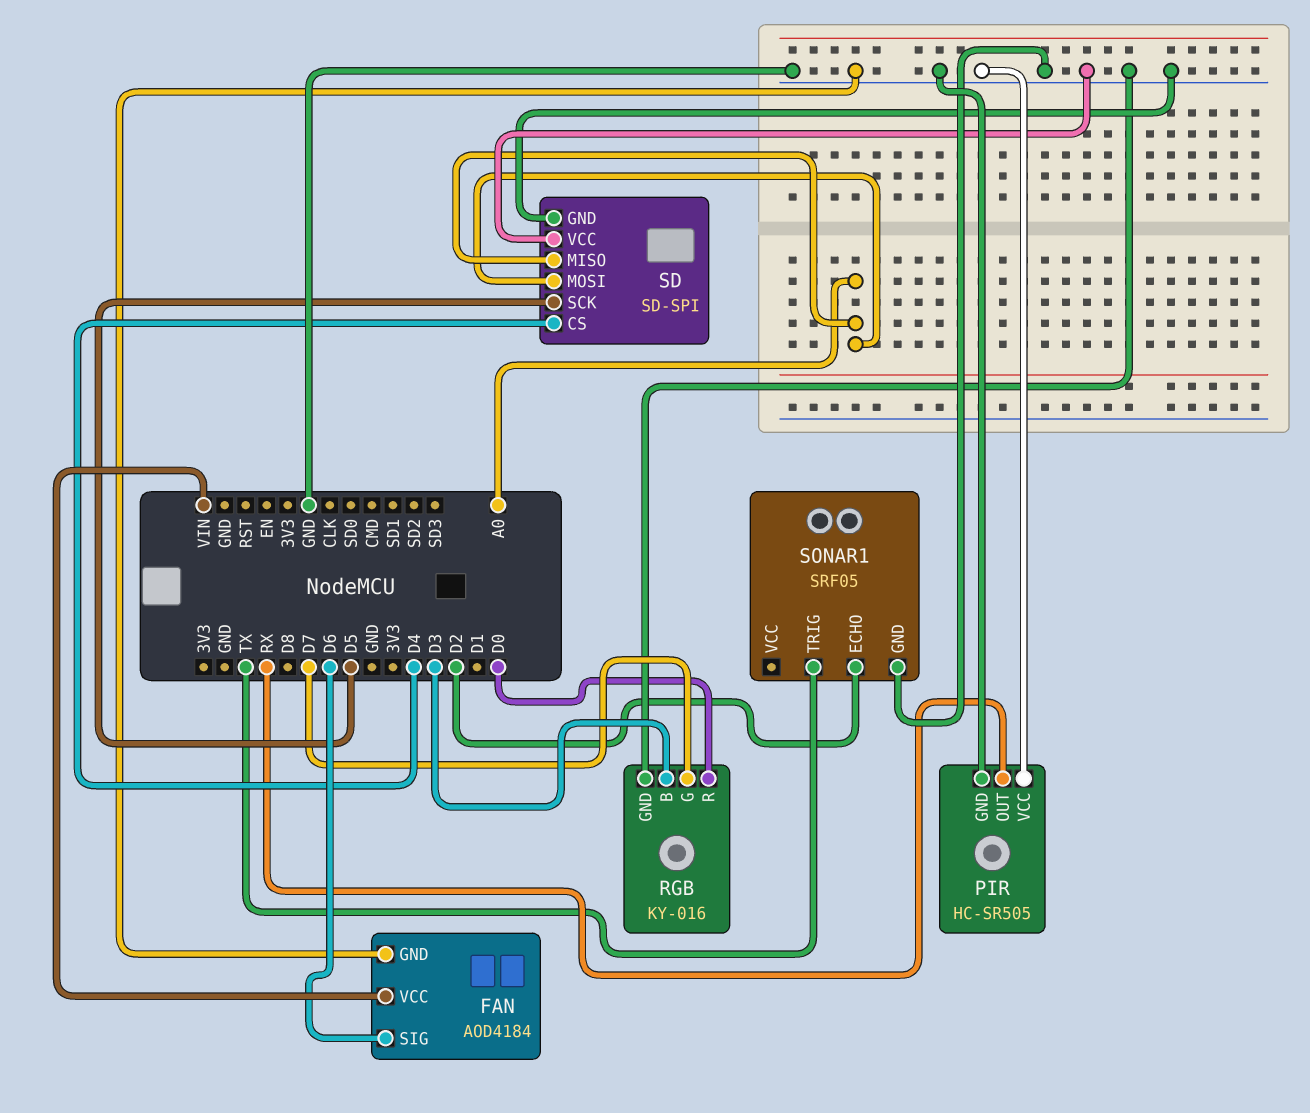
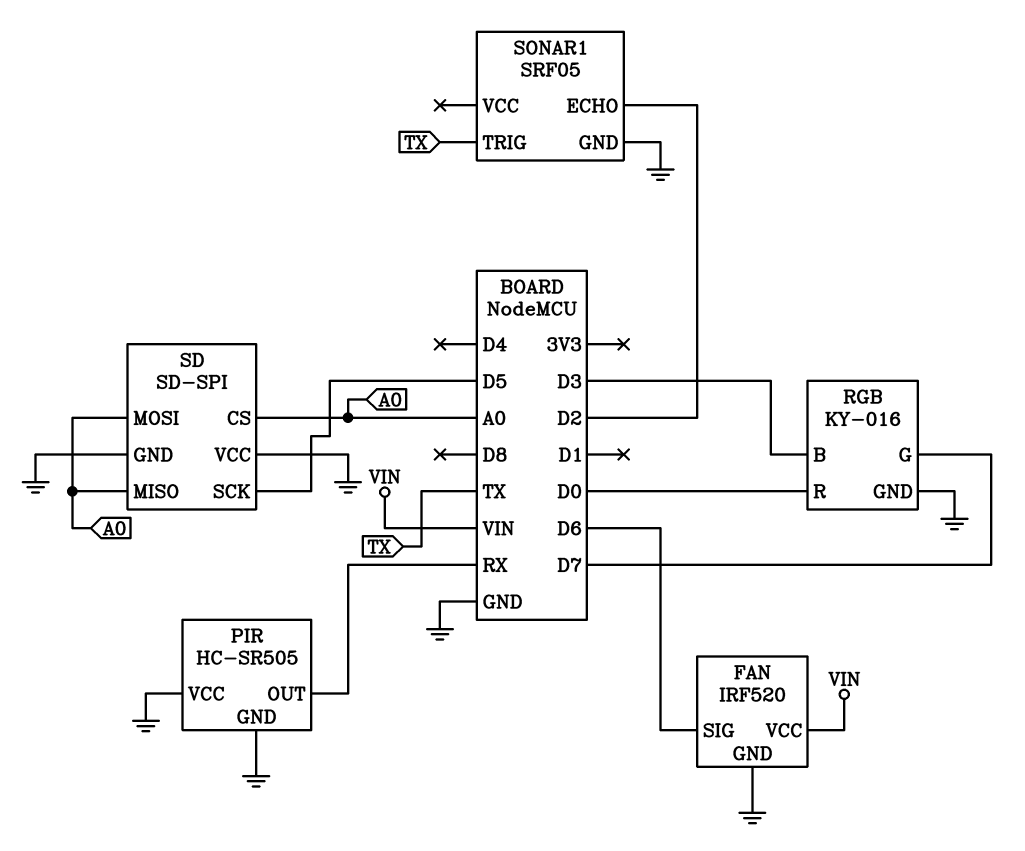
FAN: AOD4184 -> IRF520
SD pin CS: D4 -> A0

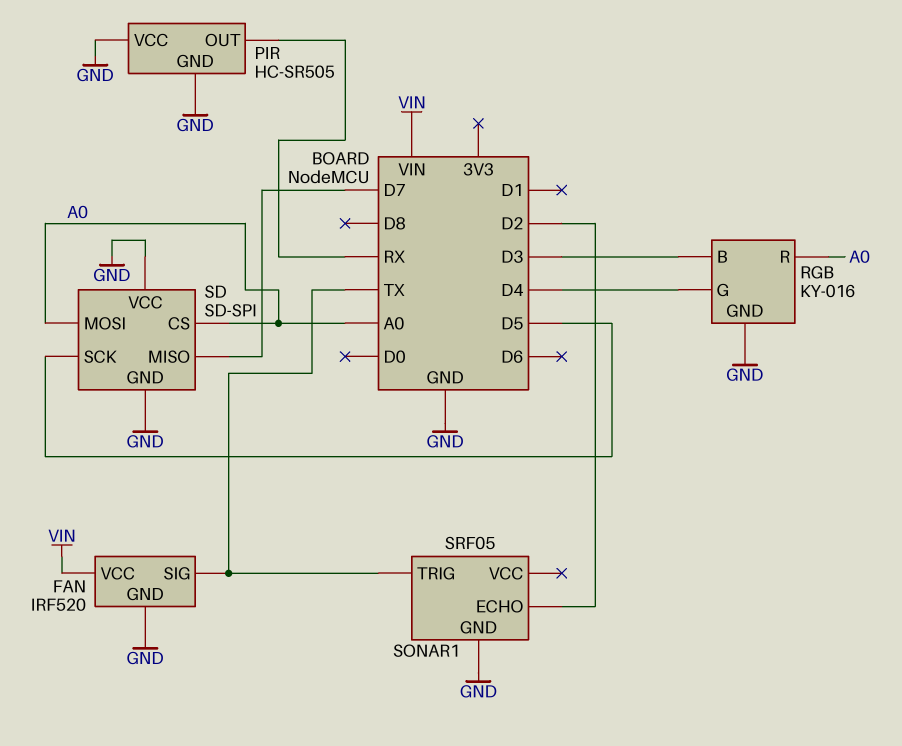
FAN pin SIG: D6 -> TX
RGB pin G: D7 -> D4
RGB pin R: D0 -> A0
SD pin MISO: A0 -> D7

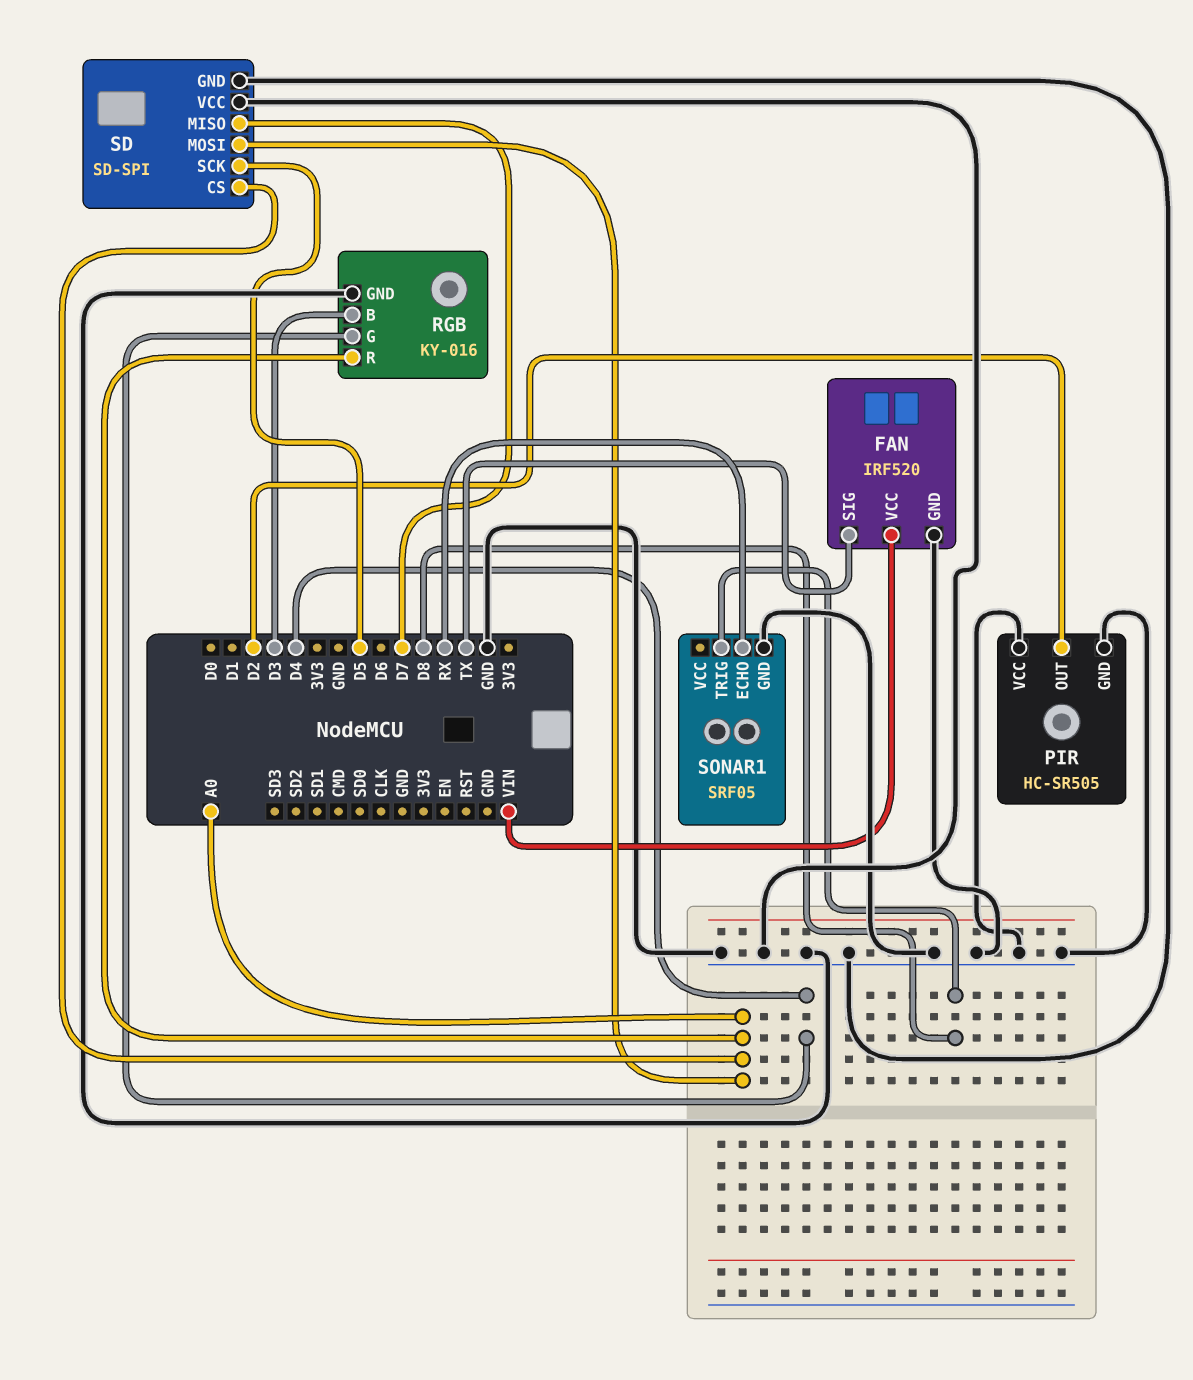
PIR pin OUT: RX -> D2
SONAR1 pin ECHO: D2 -> RX
SONAR1 pin TRIG: TX -> D8

